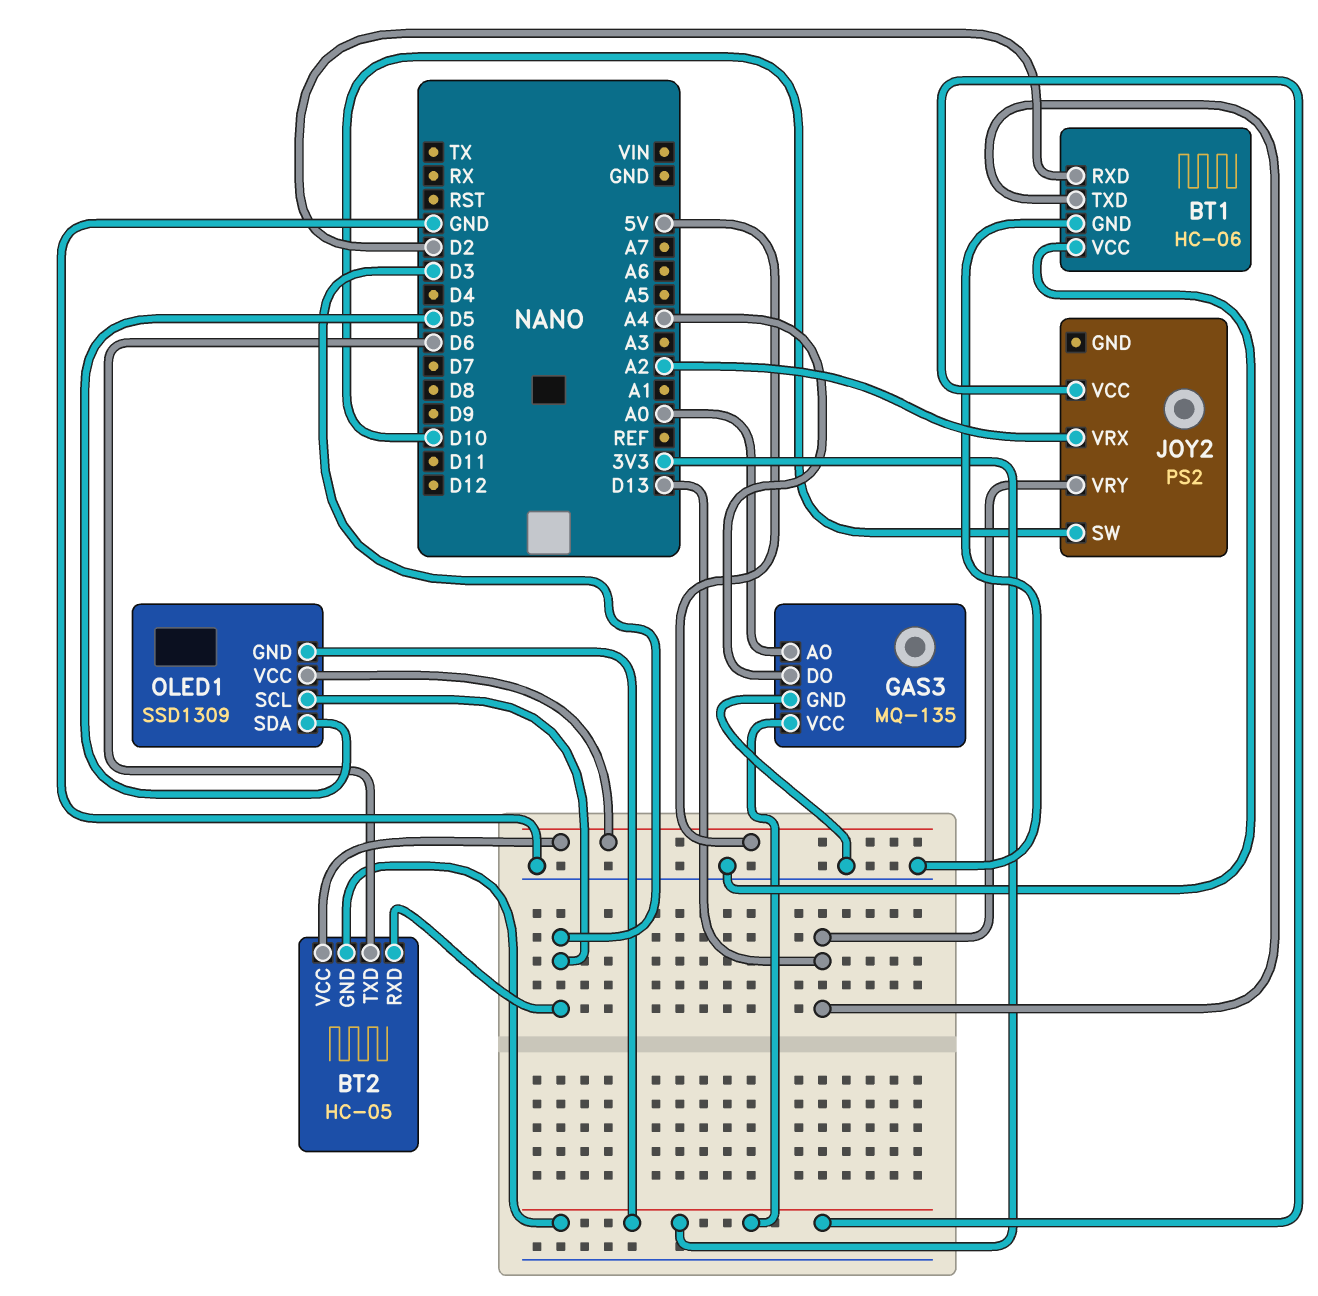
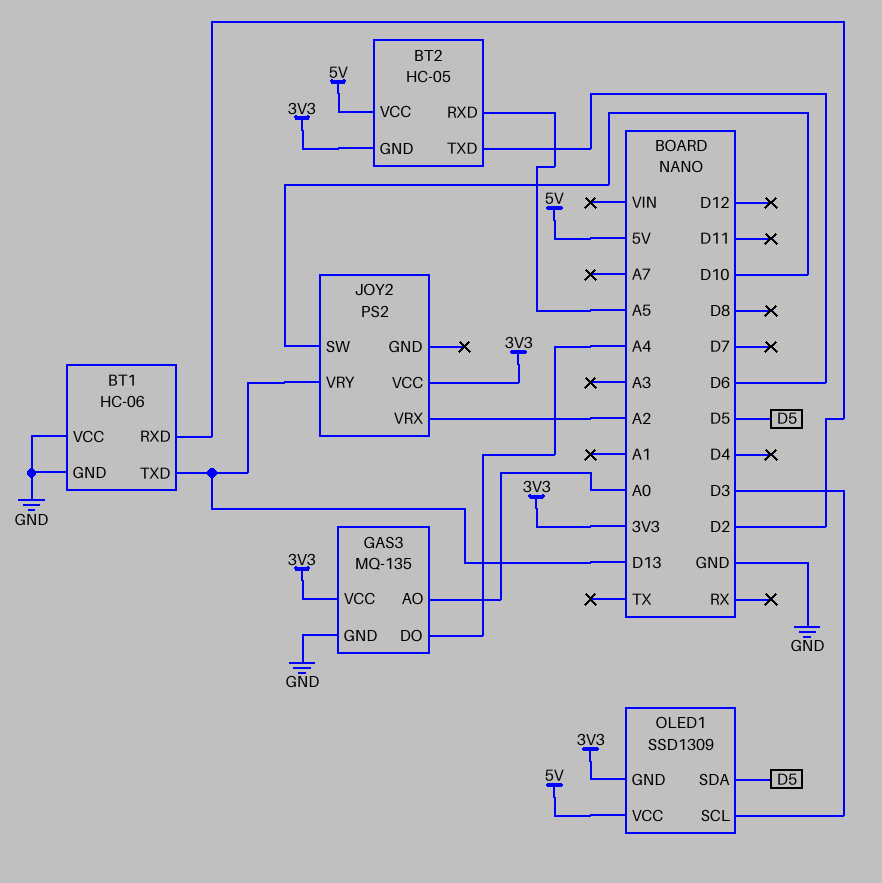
BT2 pin RXD: D3 -> A5

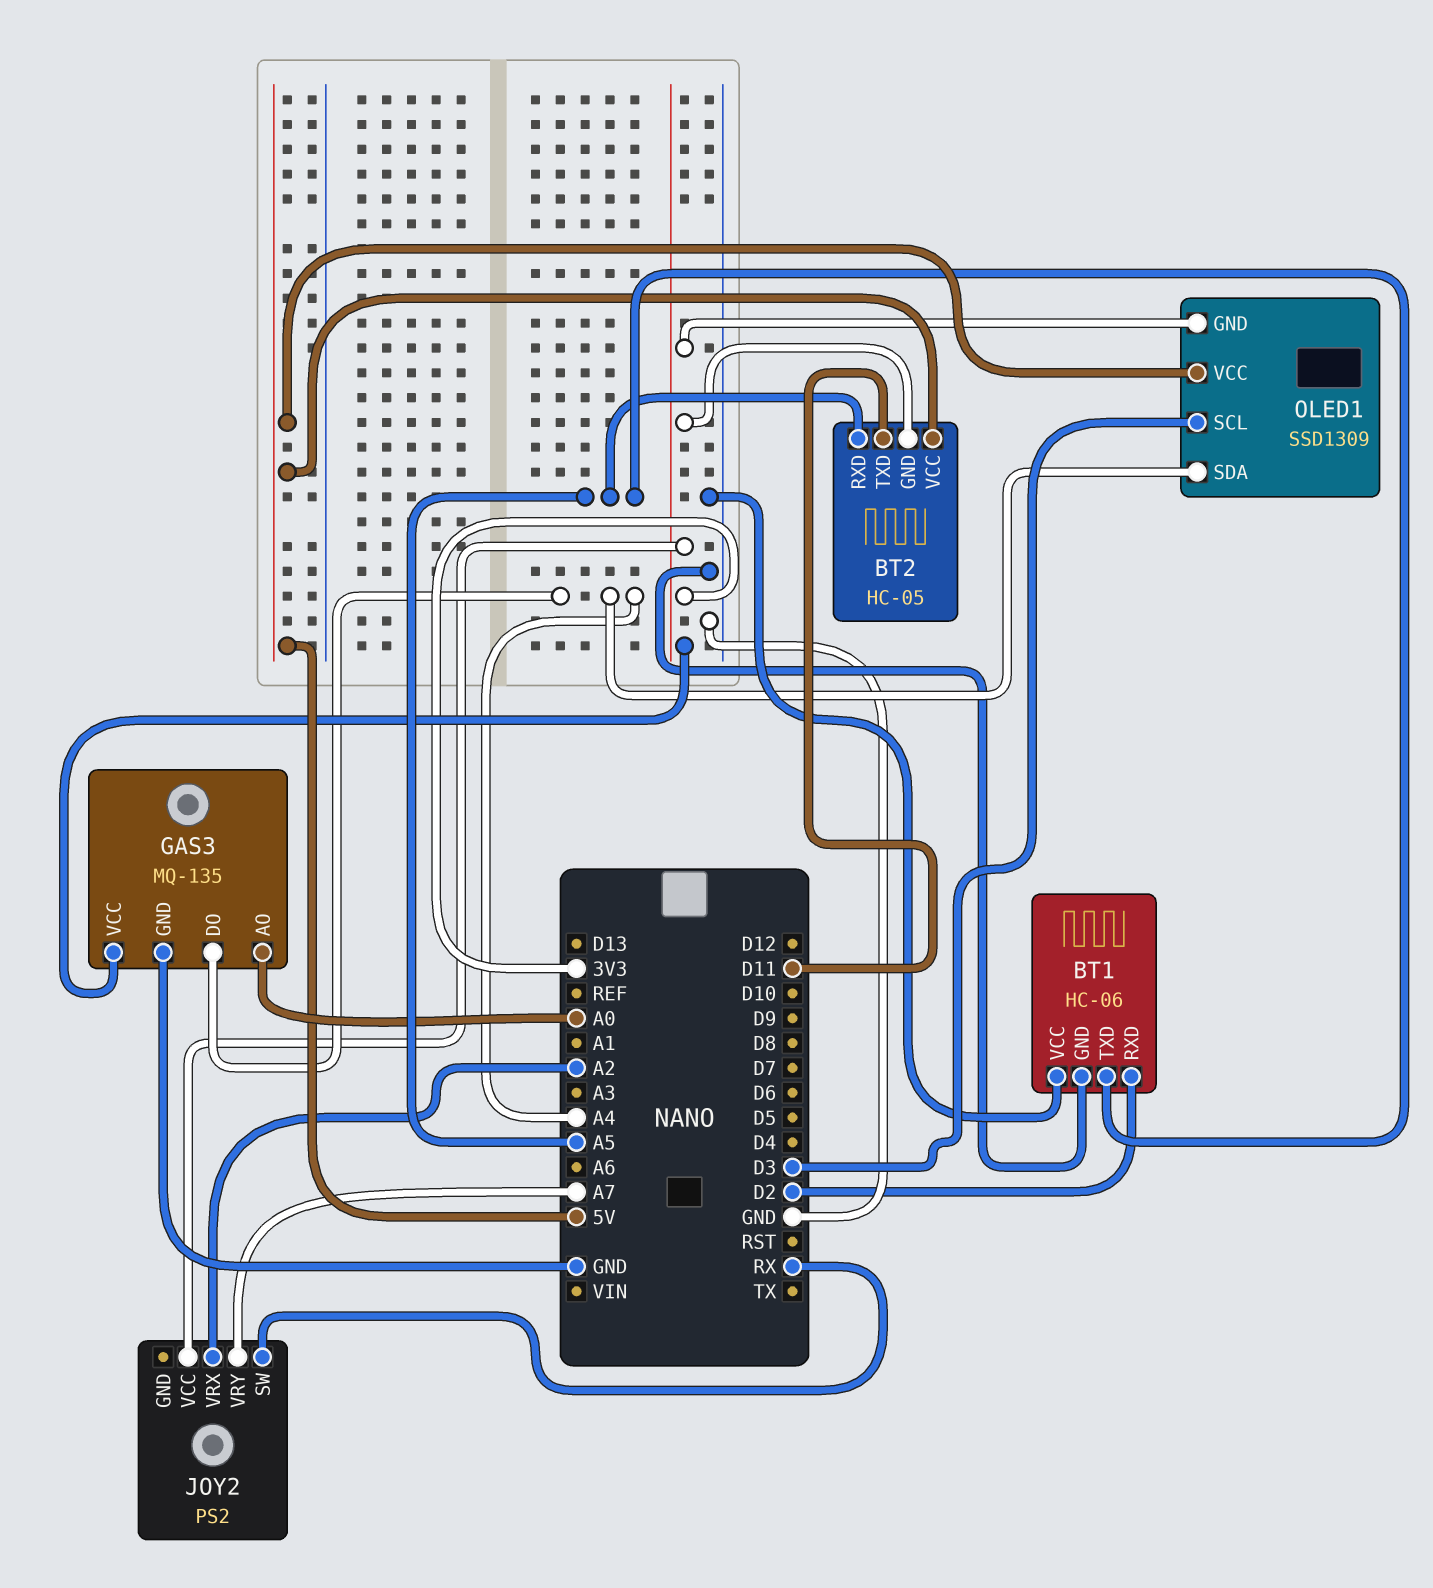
BT1 pin TXD: D13 -> A5
BT2 pin TXD: D6 -> D11
JOY2 pin SW: D10 -> RX
JOY2 pin VRY: D13 -> A7
OLED1 pin SDA: D5 -> A4

